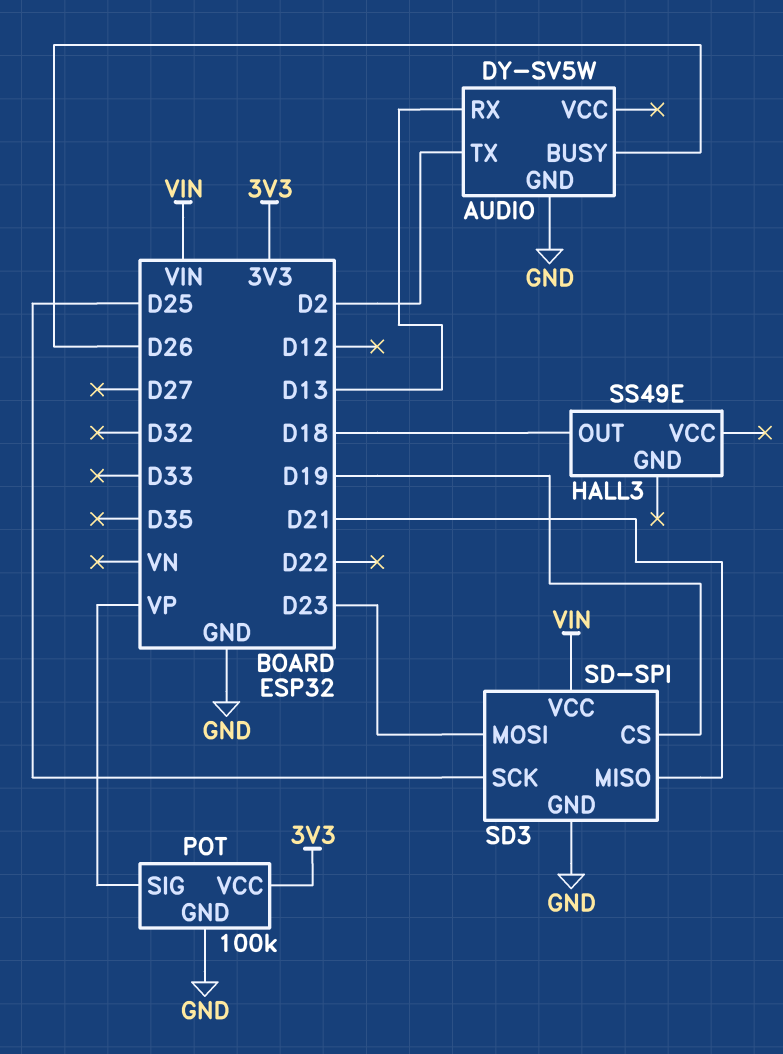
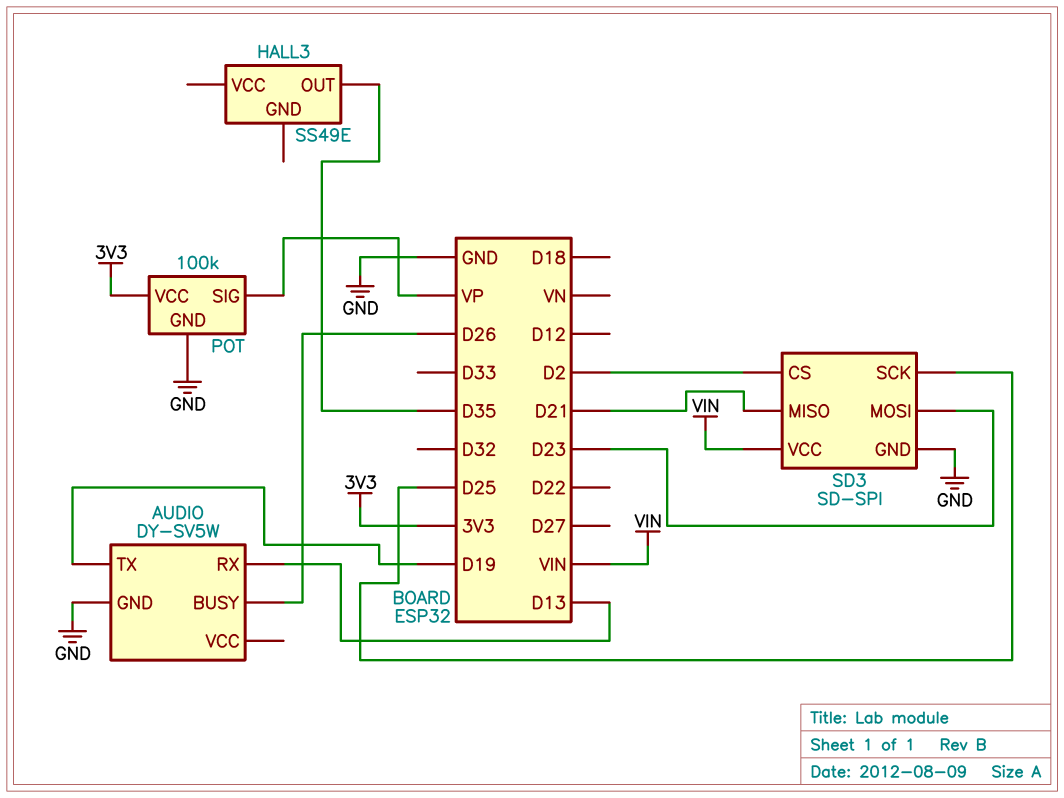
AUDIO pin TX: D2 -> D19
HALL3 pin OUT: D18 -> D35
SD3 pin CS: D19 -> D2

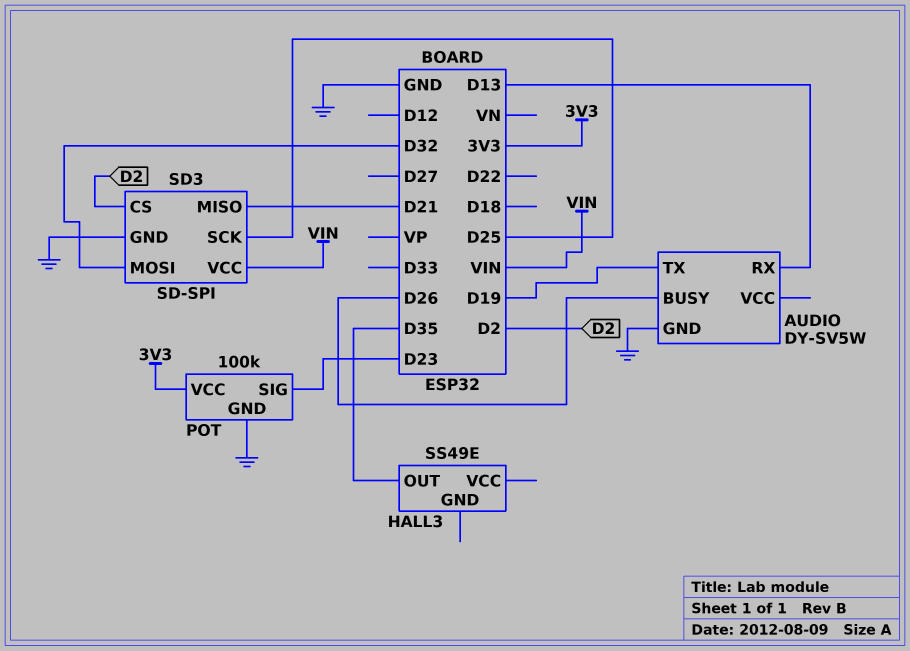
POT pin SIG: VP -> D23
SD3 pin MOSI: D23 -> D32

